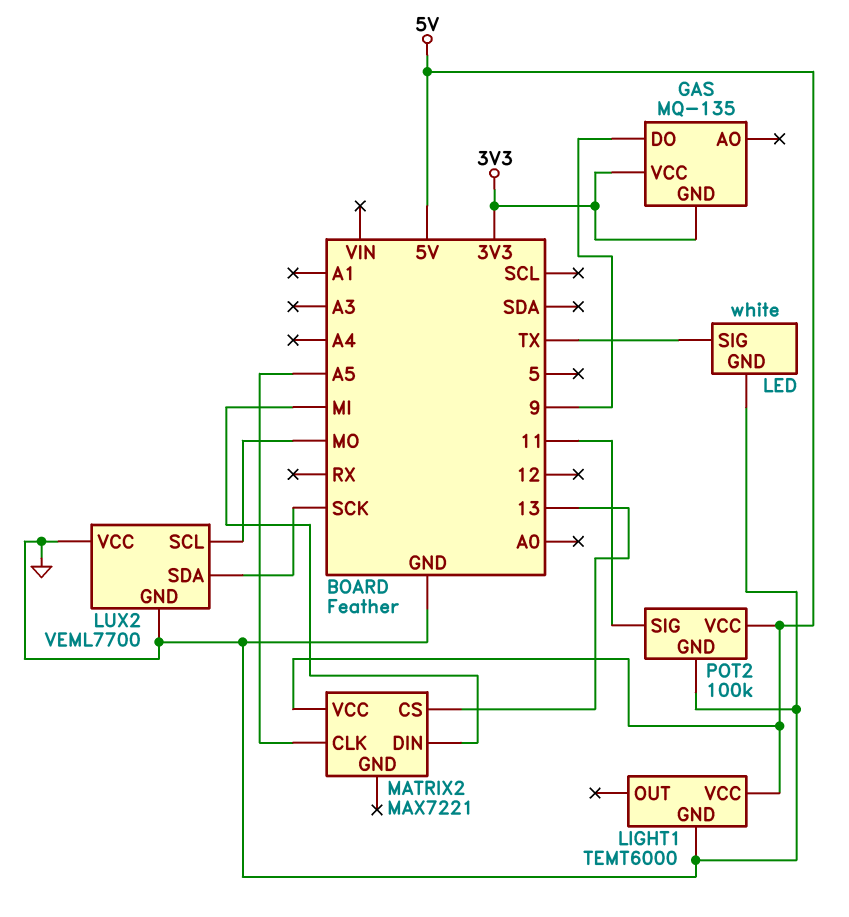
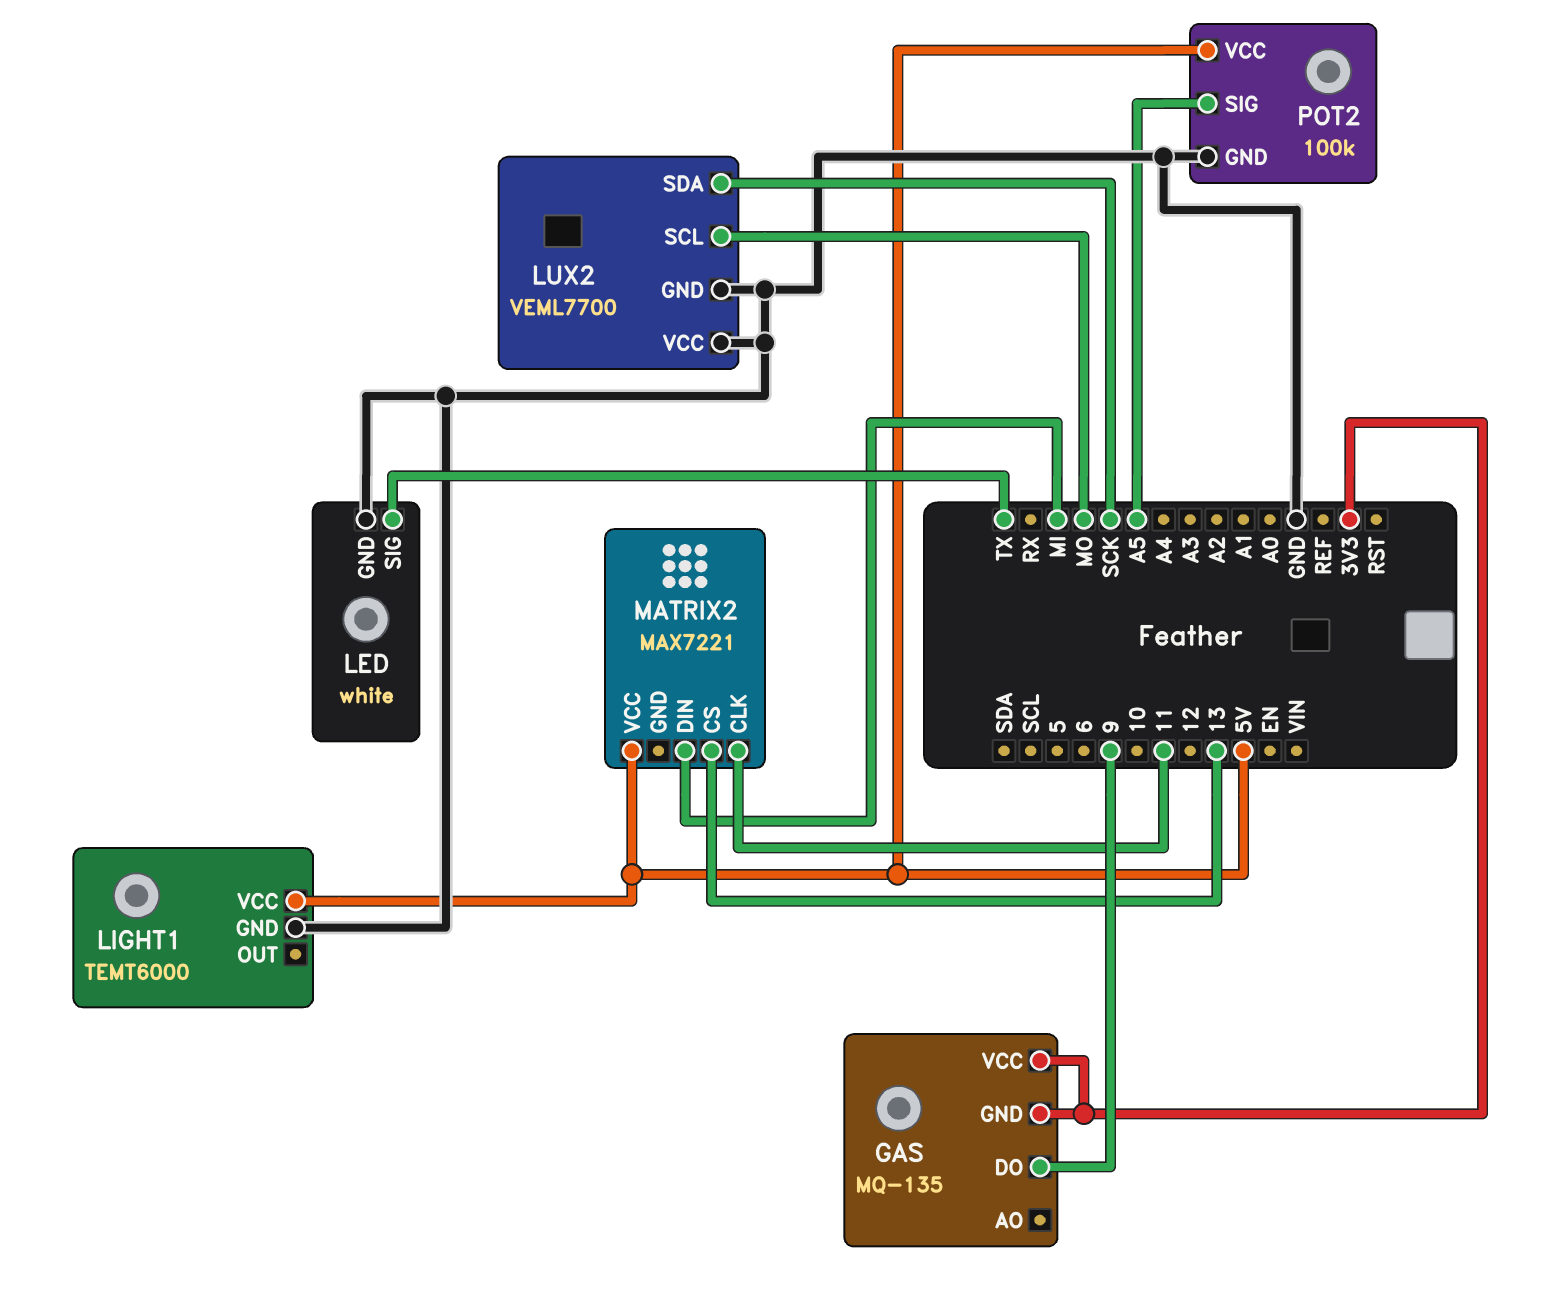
MATRIX2 pin CLK: A5 -> 11
POT2 pin SIG: 11 -> A5

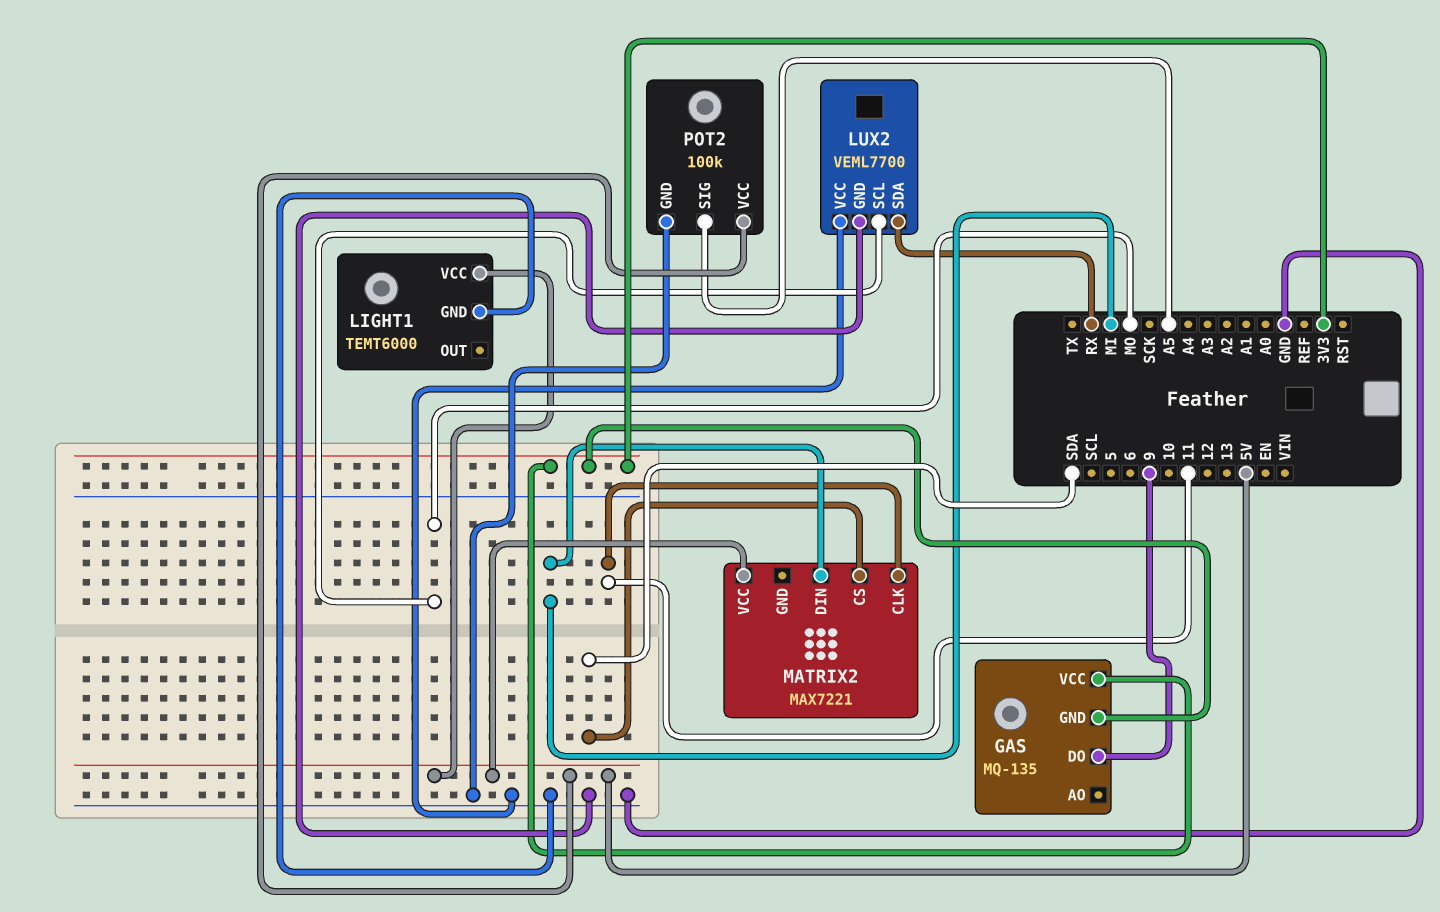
LED: white -> none
LED pin GND: GND -> none
LED pin SIG: TX -> none
LUX2 pin SDA: SCK -> RX
MATRIX2 pin CS: 13 -> SDA

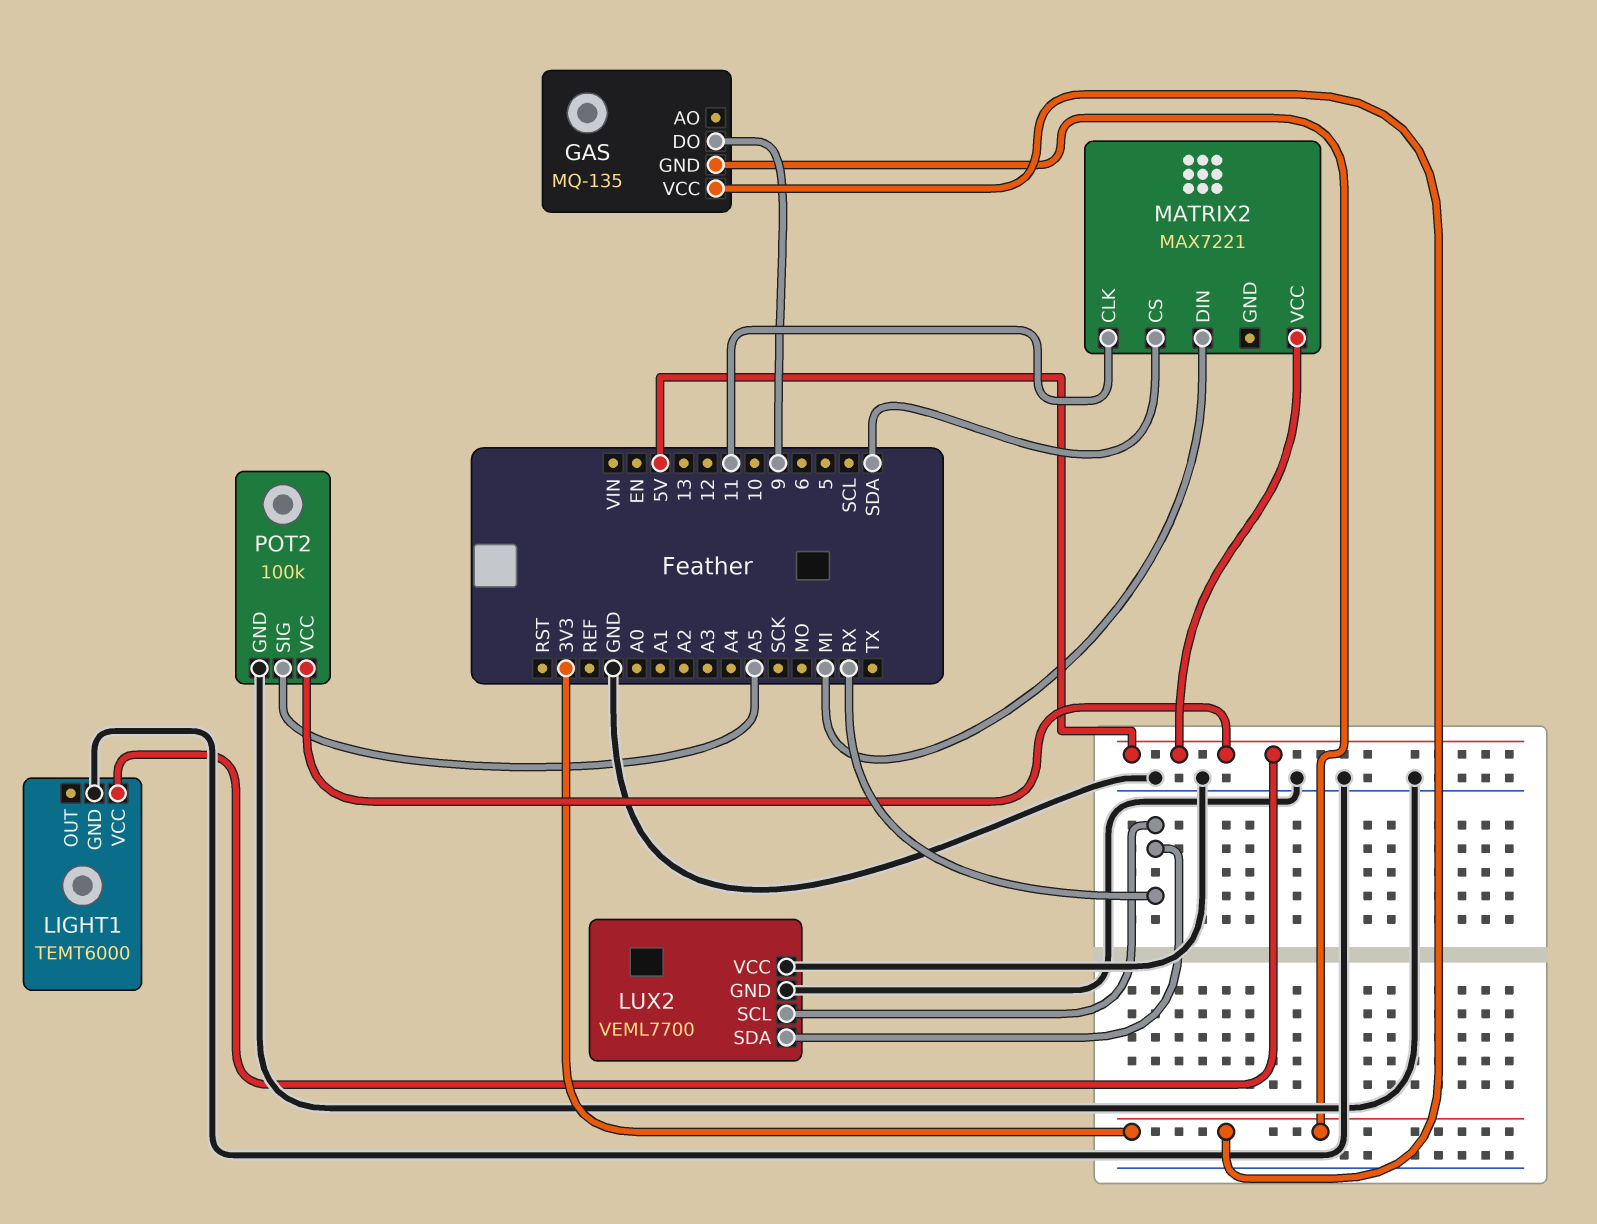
LUX2 pin SCL: MO -> RX

